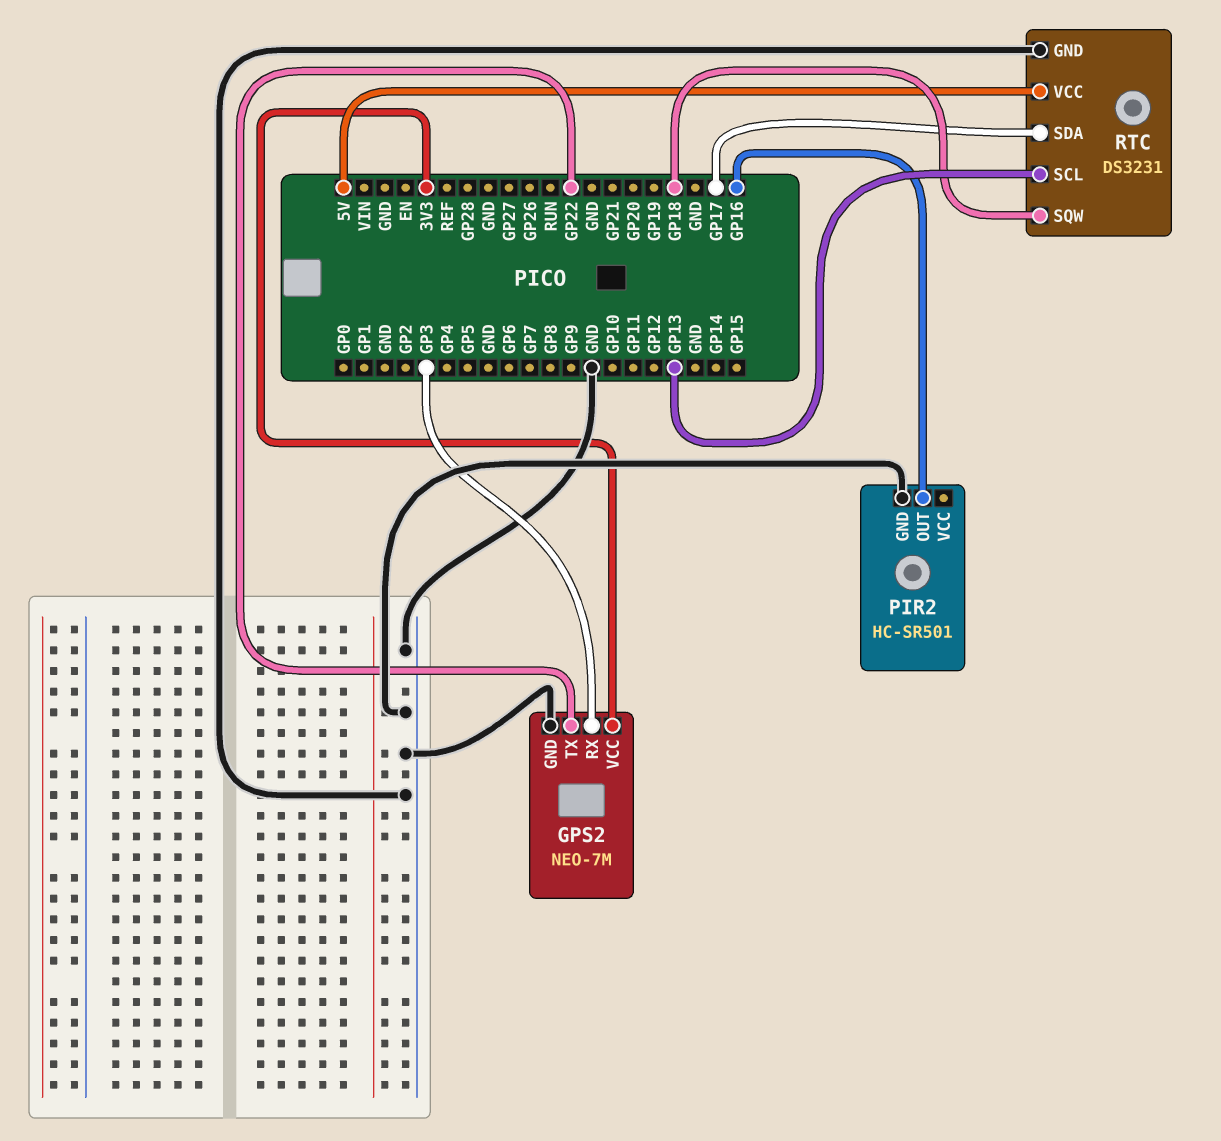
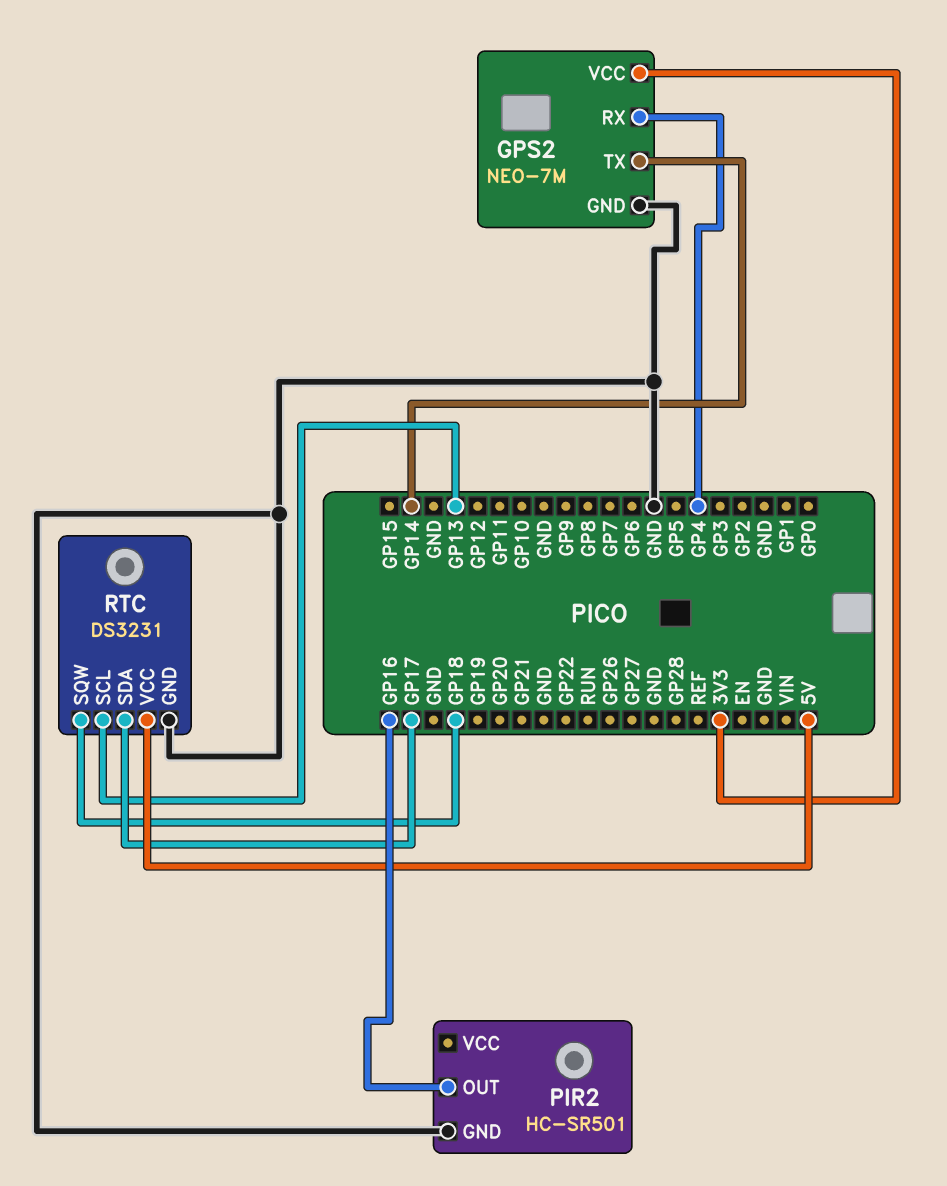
GPS2 pin RX: GP3 -> GP4
GPS2 pin TX: GP22 -> GP14

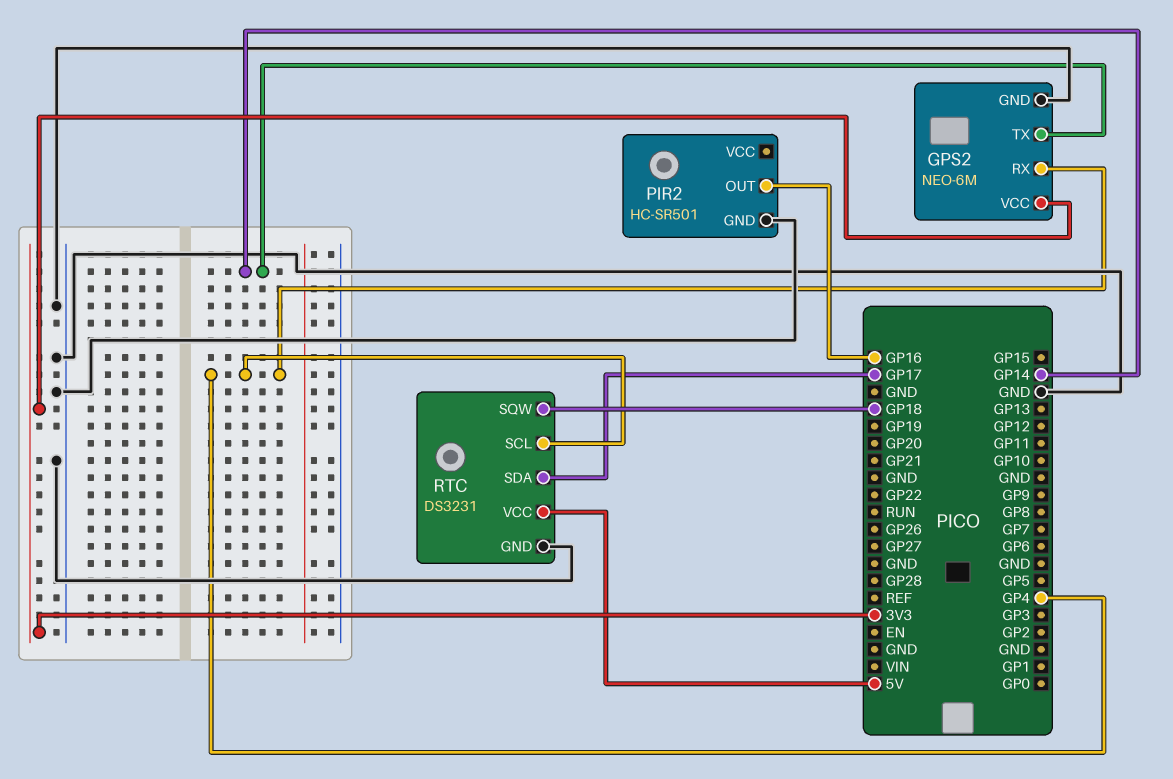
GPS2: NEO-7M -> NEO-6M
RTC pin SCL: GP13 -> GP4

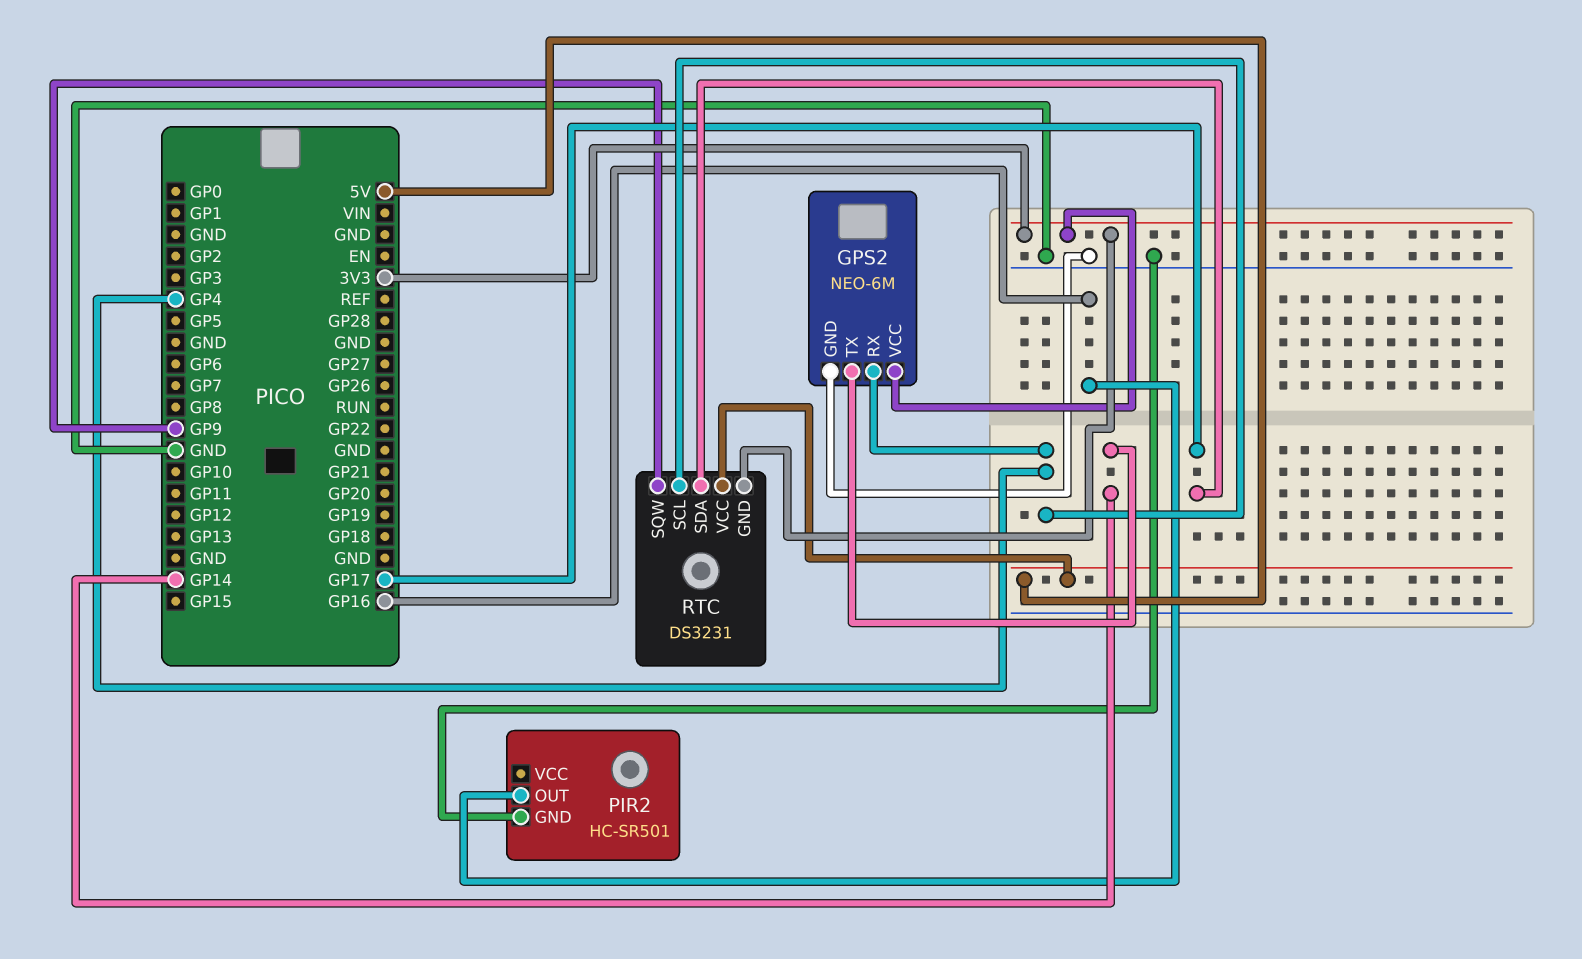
RTC pin GND: GND -> 3V3
RTC pin SQW: GP18 -> GP9

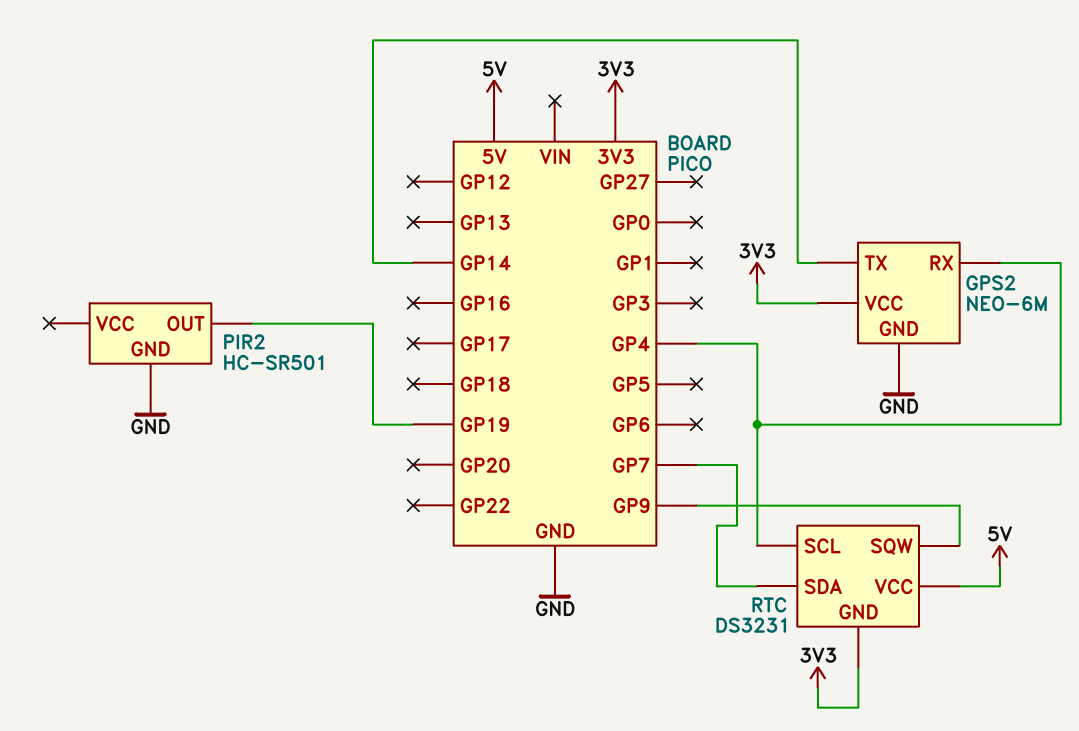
PIR2 pin OUT: GP16 -> GP19
RTC pin SDA: GP17 -> GP7

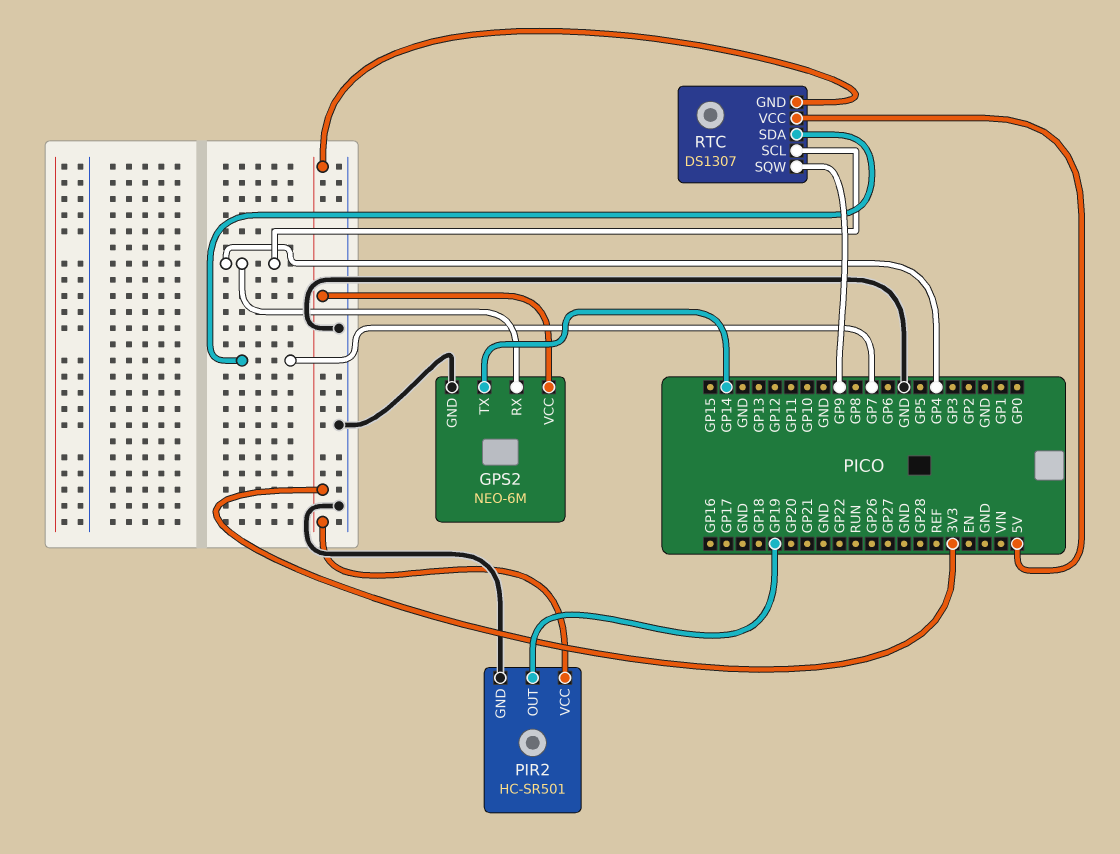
PIR2 pin VCC: none -> 3V3
RTC: DS3231 -> DS1307

